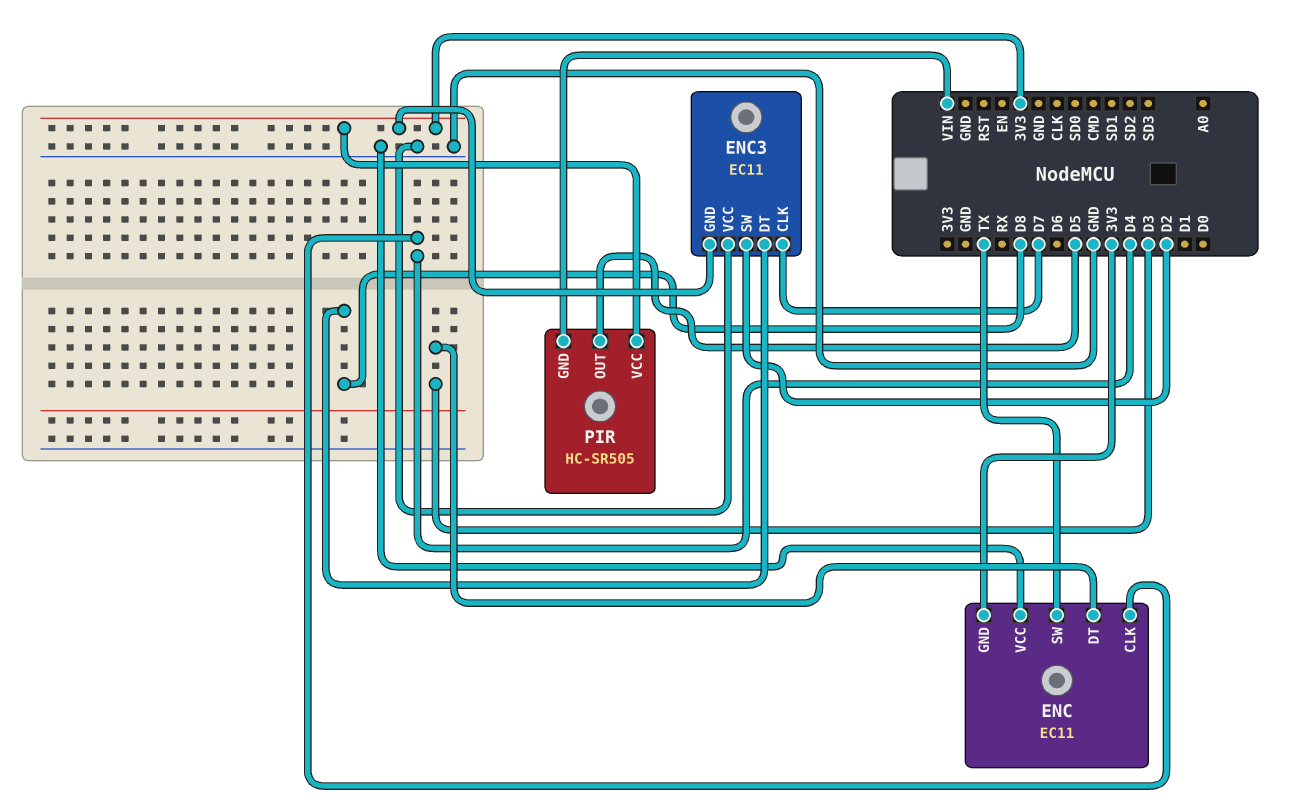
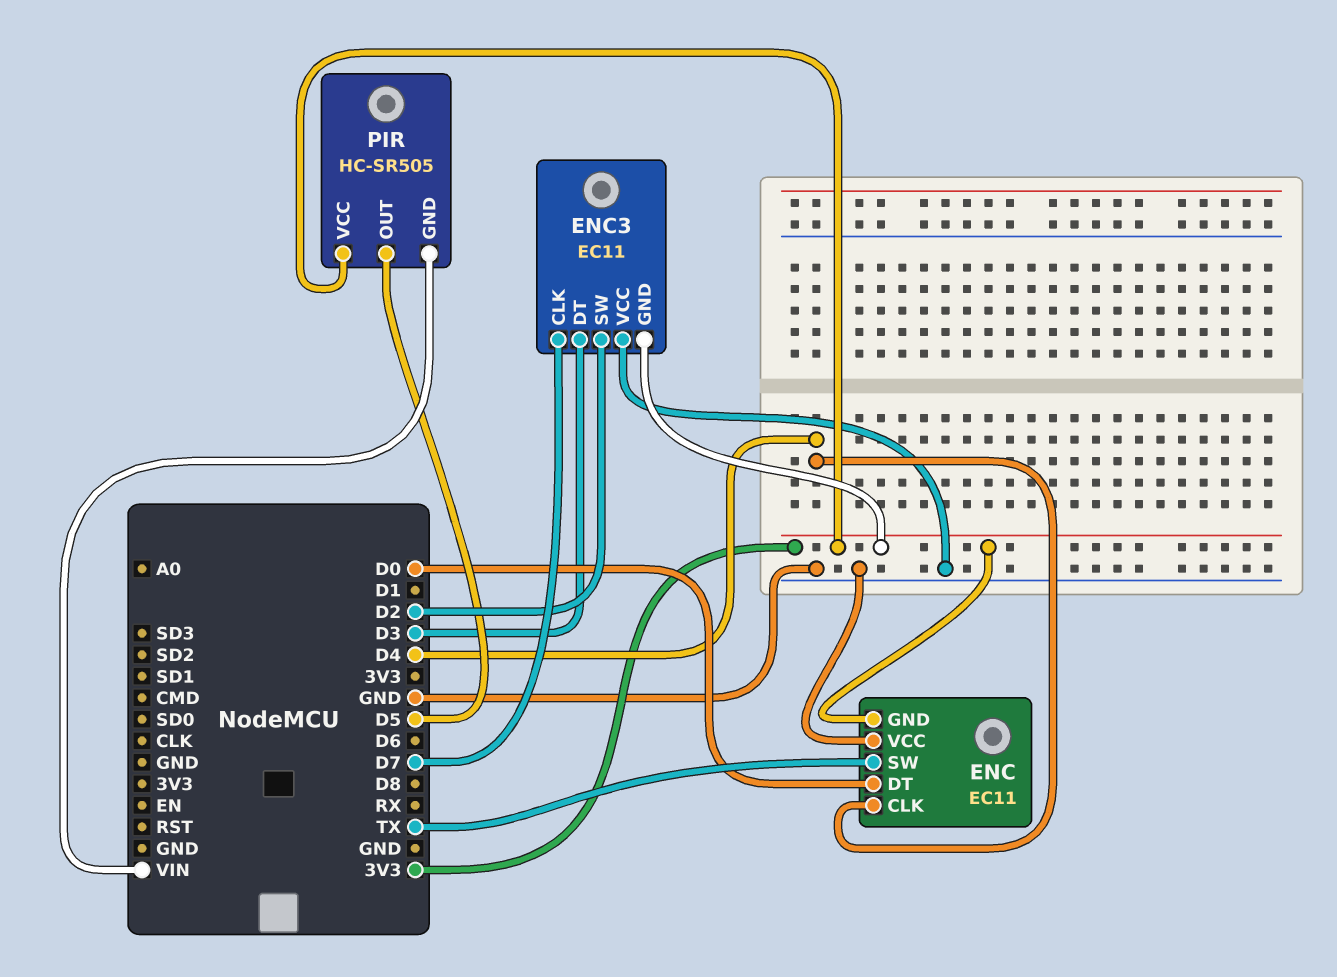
ENC pin DT: D3 -> D0
ENC3 pin DT: D8 -> D3

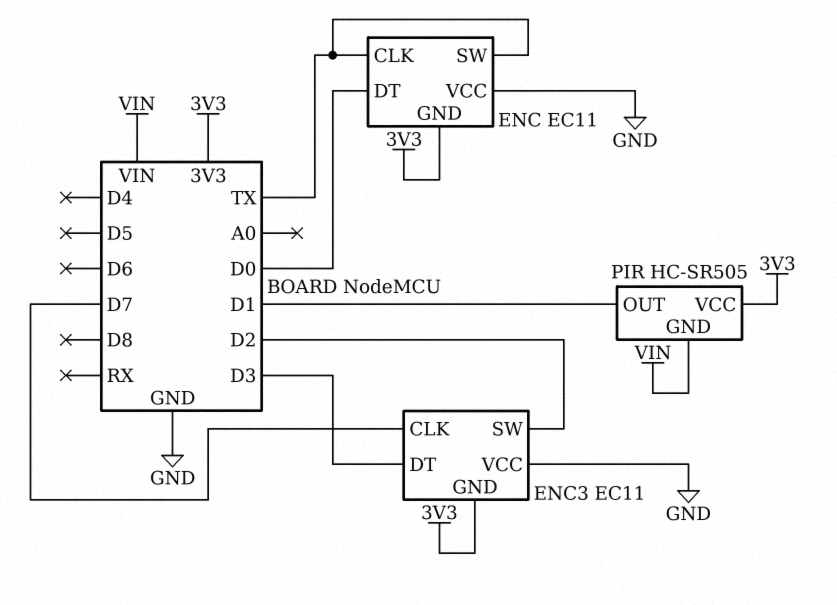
ENC pin CLK: D4 -> TX
PIR pin OUT: D5 -> D1

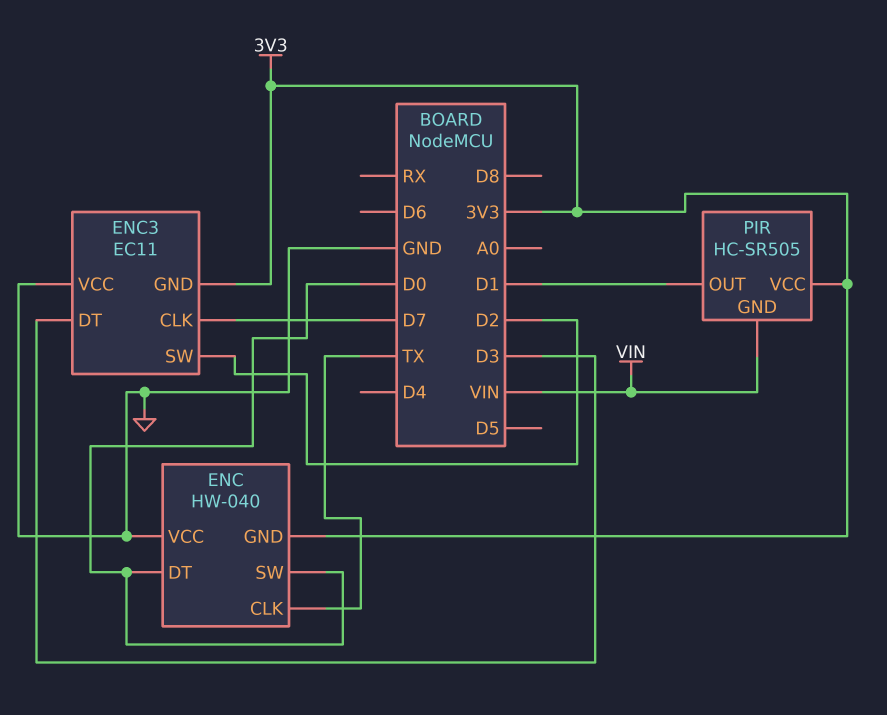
ENC: EC11 -> HW-040
ENC pin SW: TX -> D0

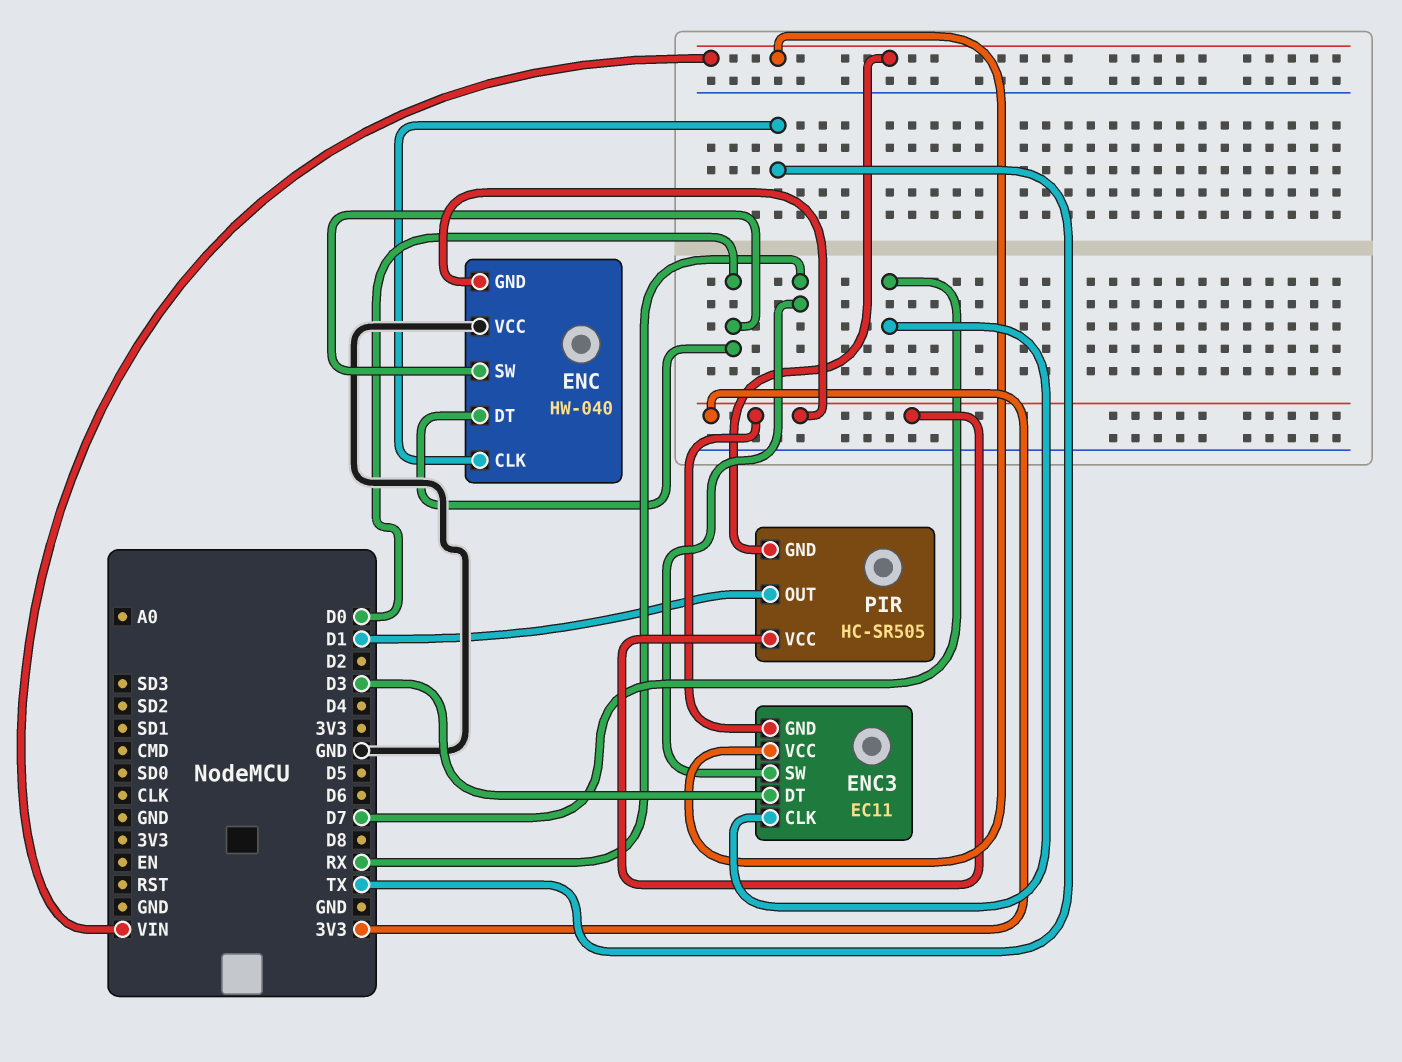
ENC3 pin SW: D2 -> RX
ENC3 pin VCC: GND -> VIN

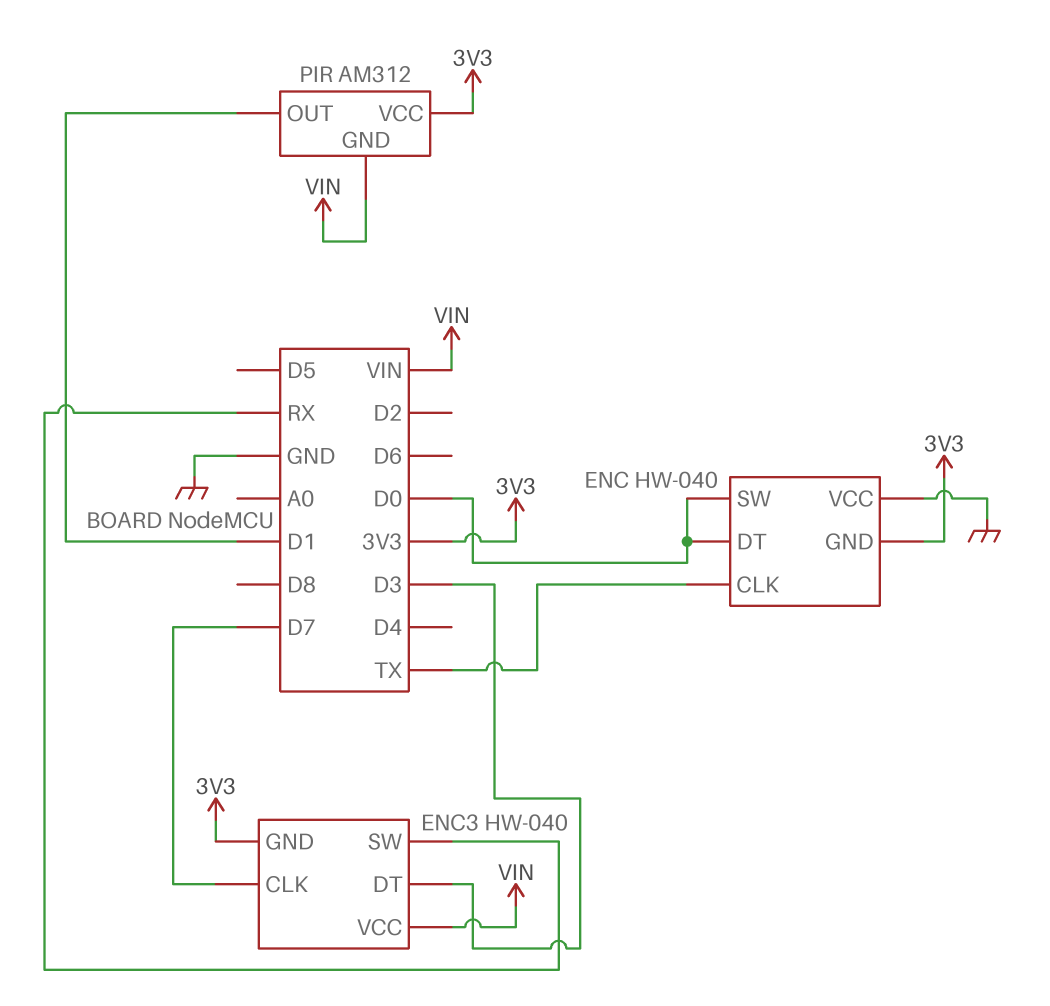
ENC3: EC11 -> HW-040
PIR: HC-SR505 -> AM312

